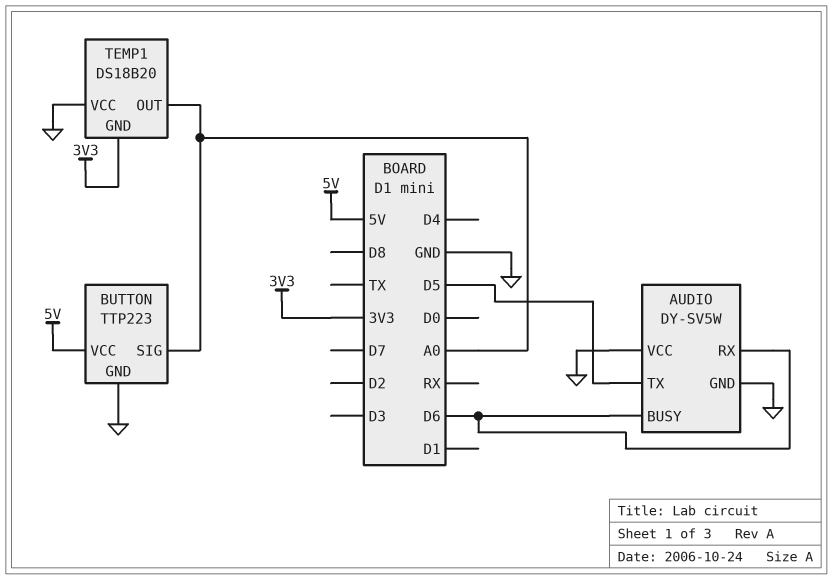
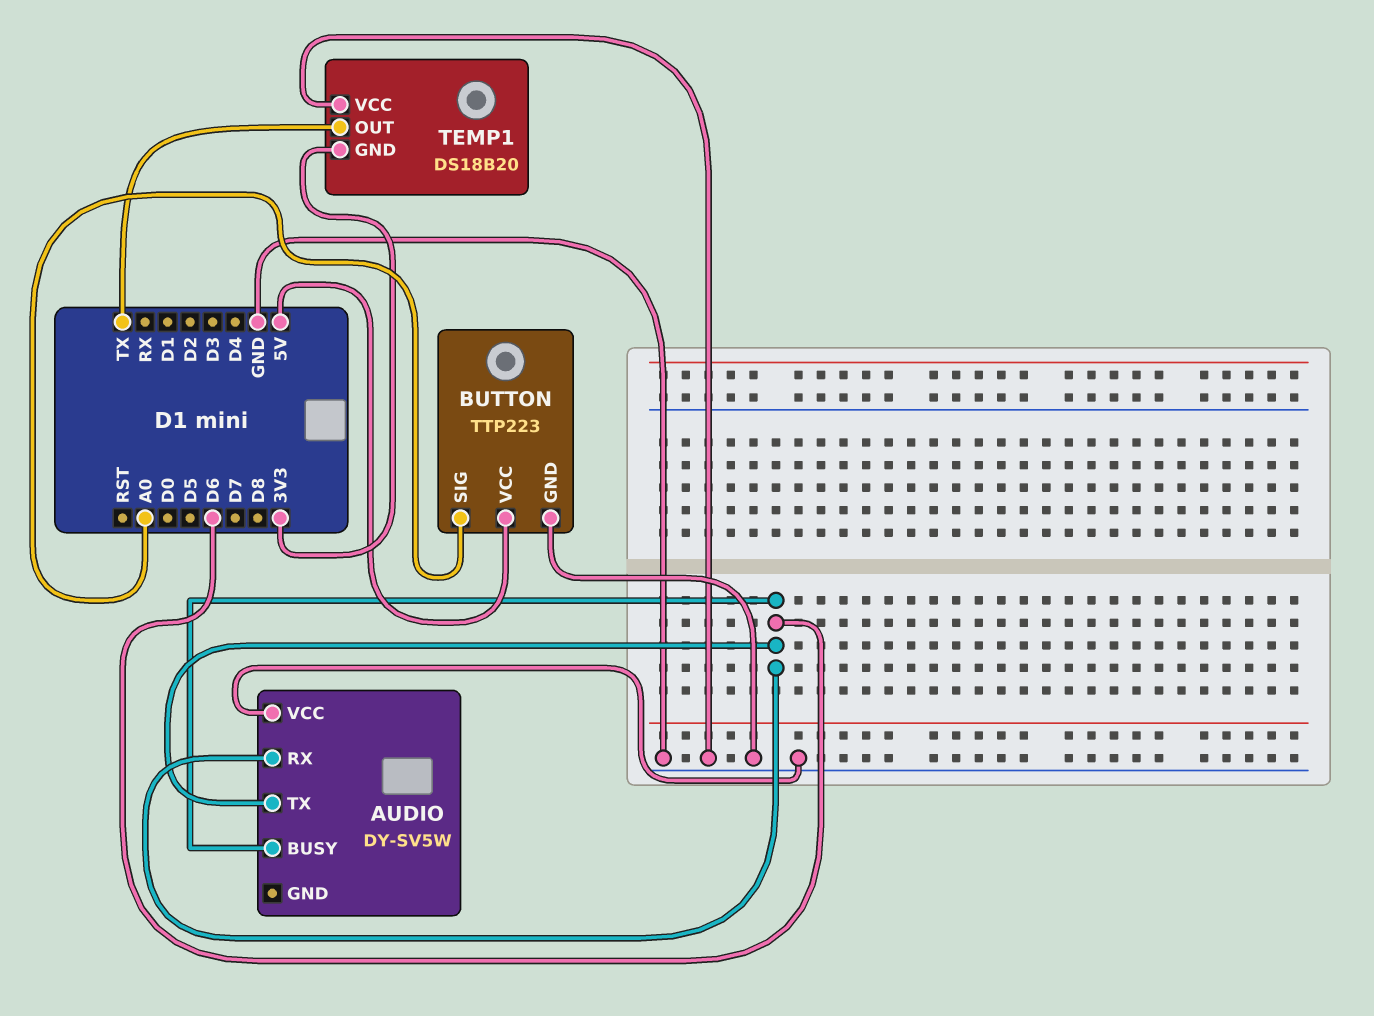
AUDIO pin GND: GND -> none
AUDIO pin TX: D5 -> D6
TEMP1 pin OUT: A0 -> TX

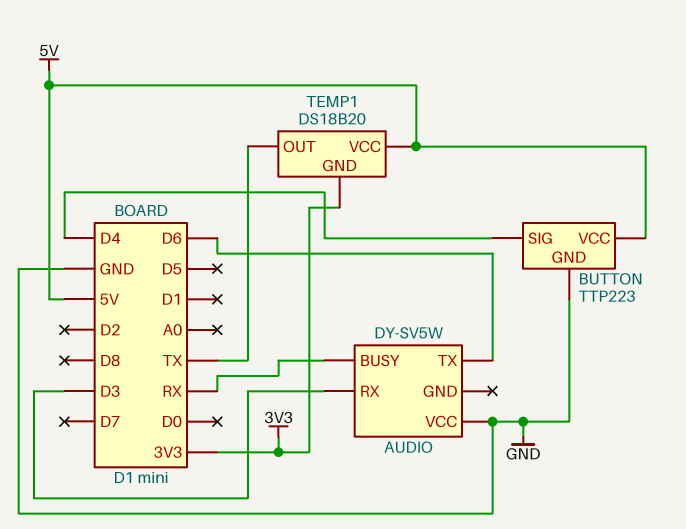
AUDIO pin BUSY: D6 -> RX
AUDIO pin RX: D6 -> D3
BUTTON pin SIG: A0 -> D4
TEMP1 pin VCC: GND -> 5V

